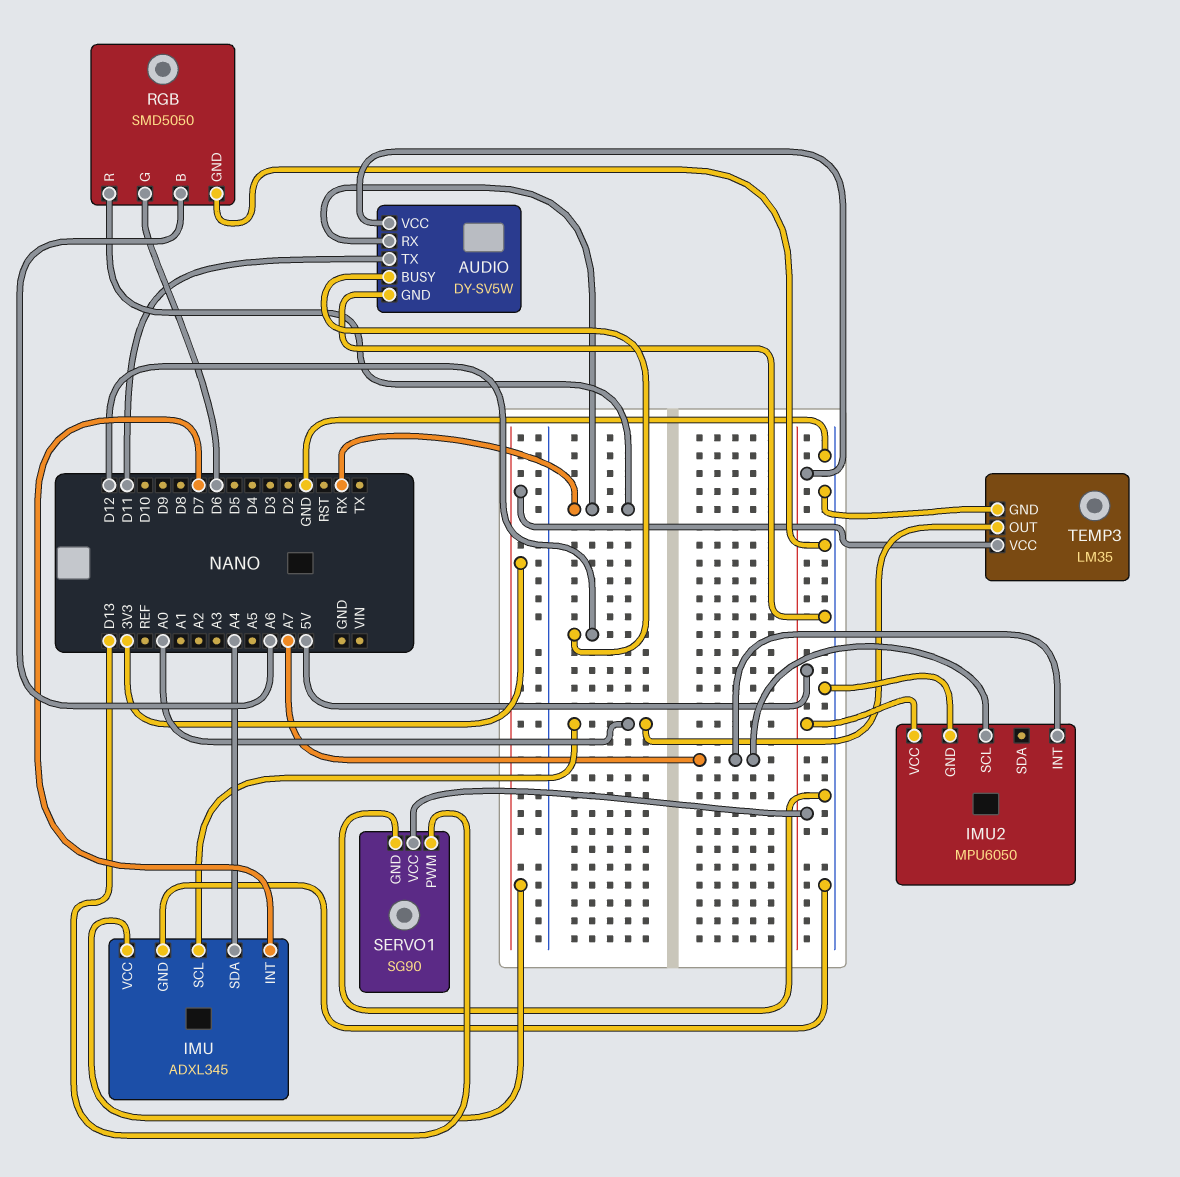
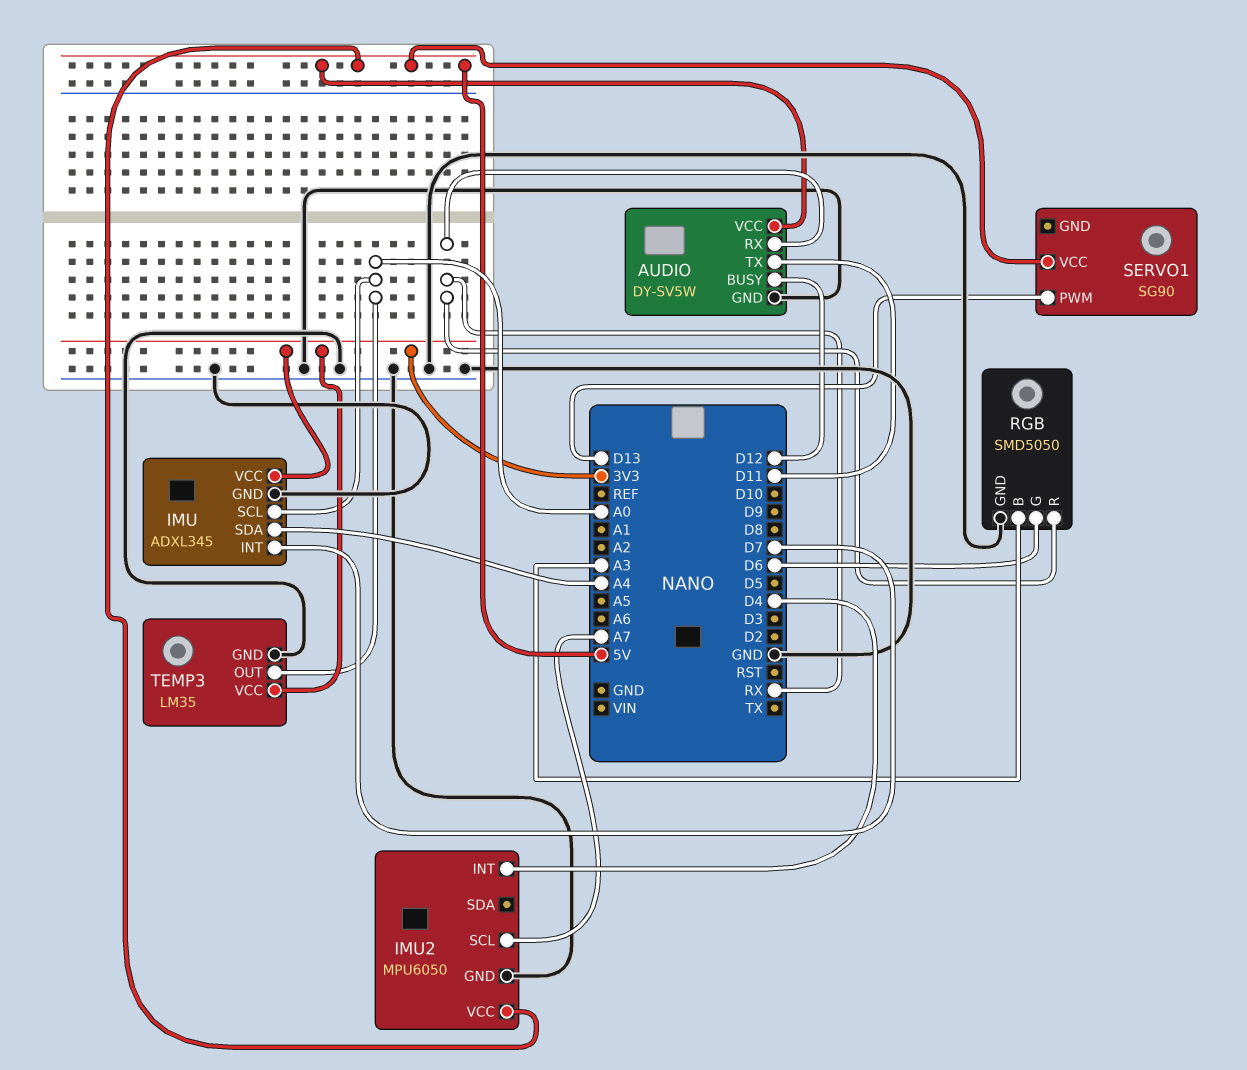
IMU2 pin INT: A7 -> D4
RGB pin B: A6 -> A3
SERVO1 pin GND: GND -> none

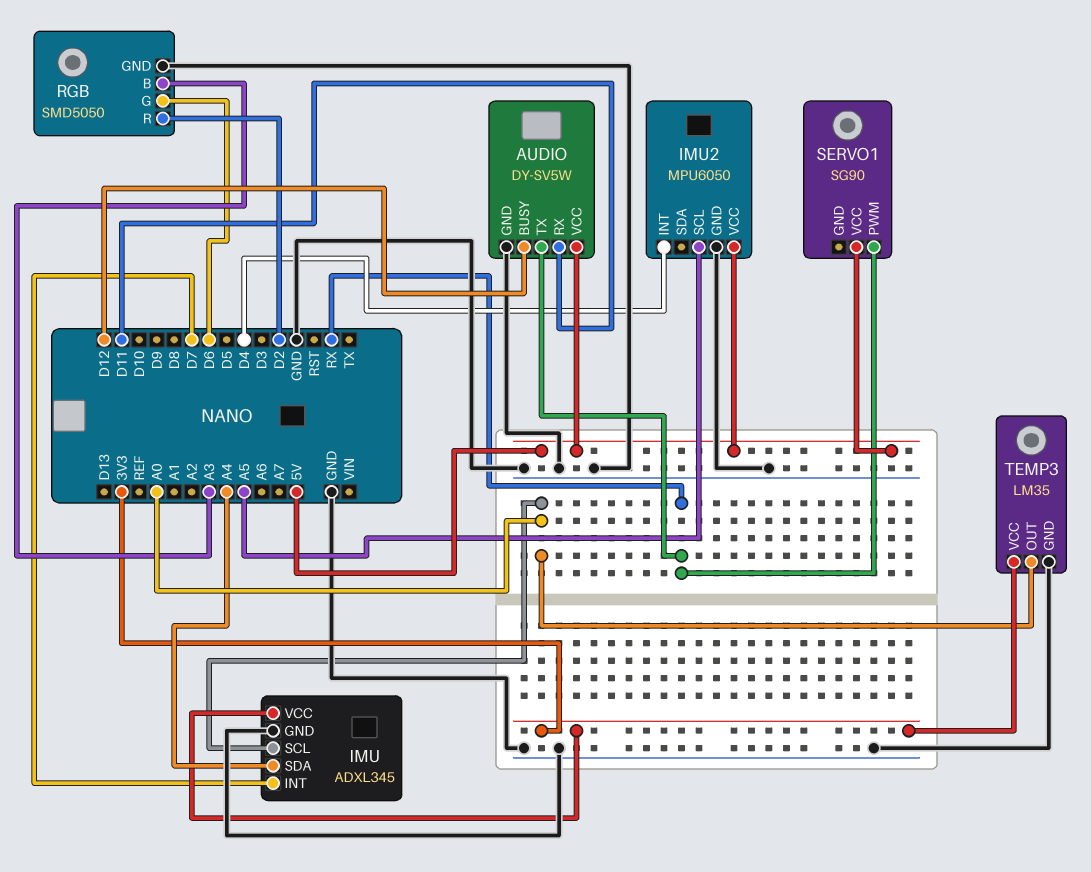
AUDIO pin RX: RX -> D11
AUDIO pin TX: D11 -> RX
IMU2 pin SCL: A7 -> A5
RGB pin R: RX -> D2
SERVO1 pin PWM: D13 -> RX

